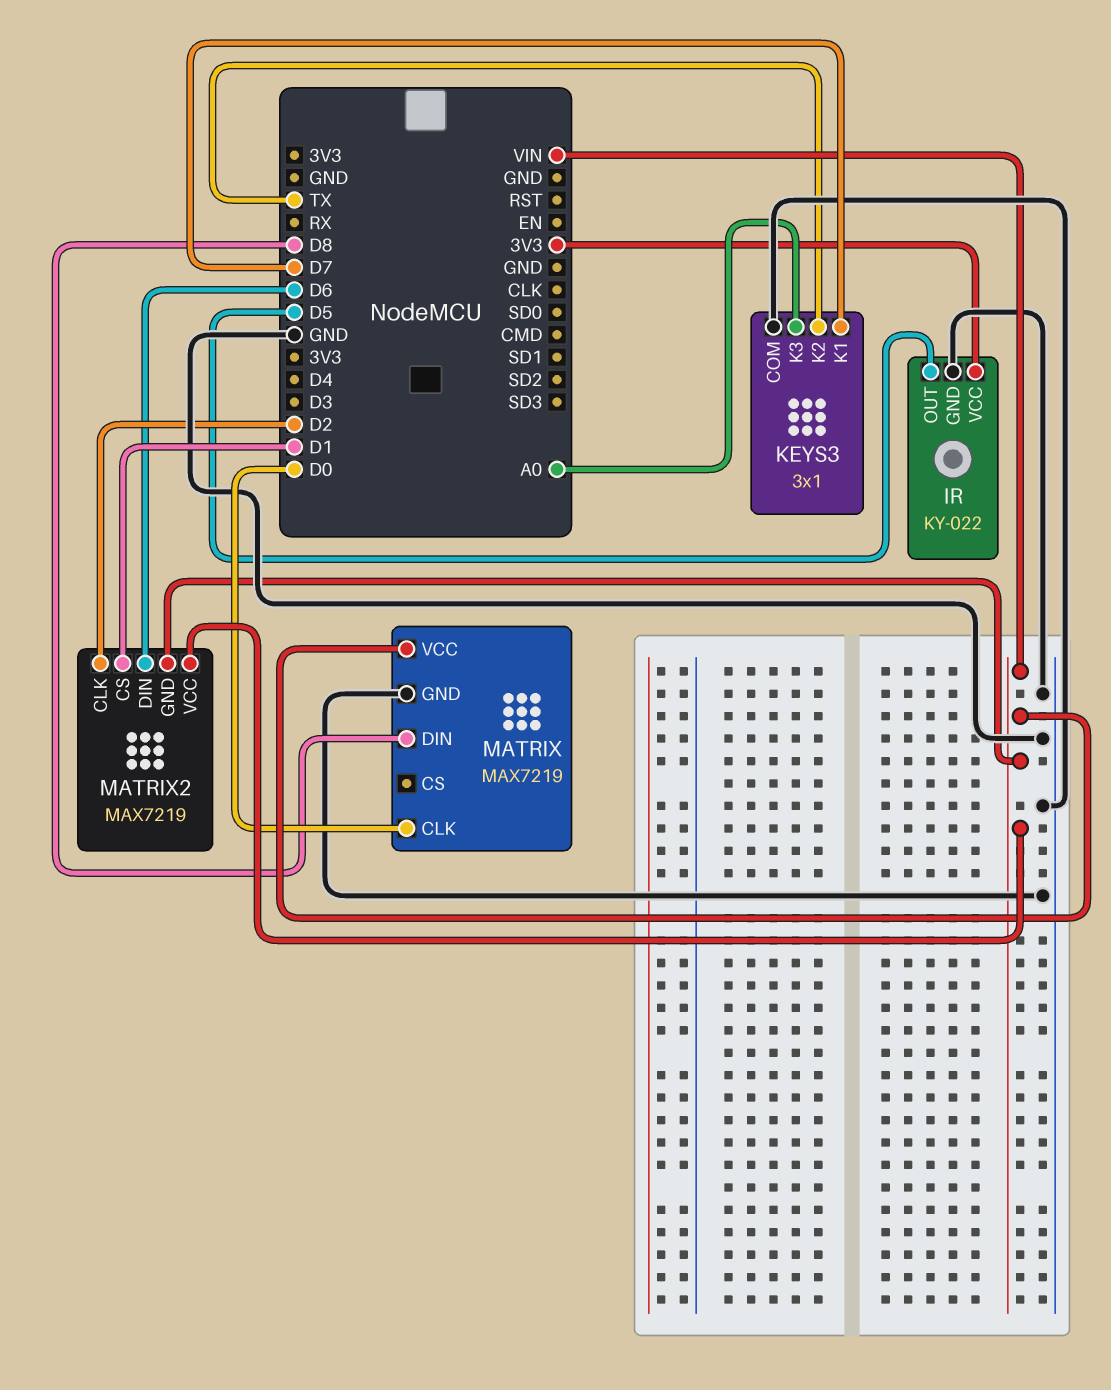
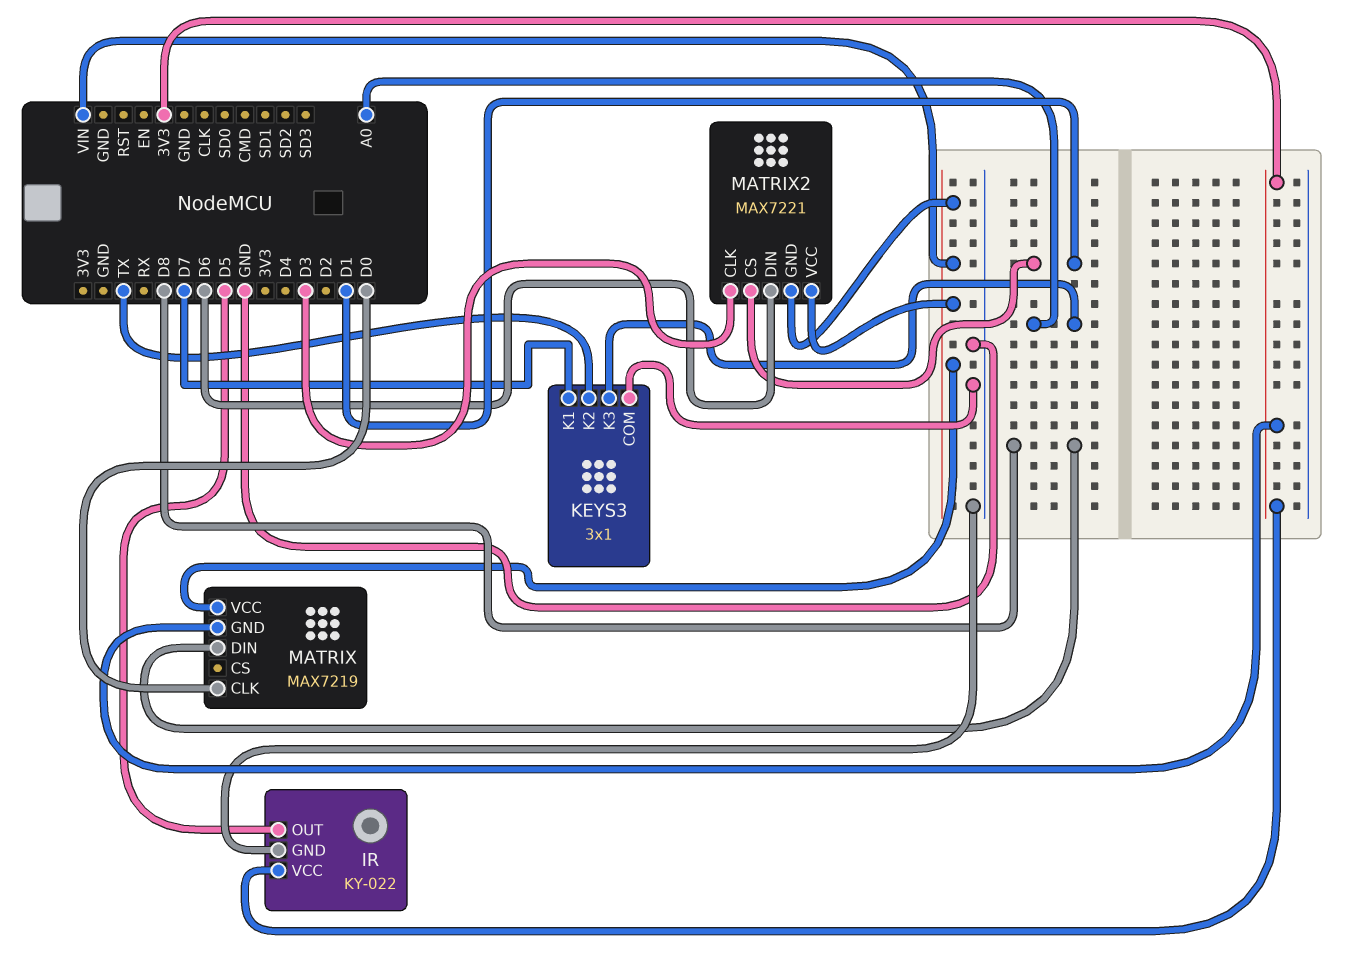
MATRIX pin GND: GND -> 3V3
MATRIX2: MAX7219 -> MAX7221
MATRIX2 pin CLK: D2 -> D3

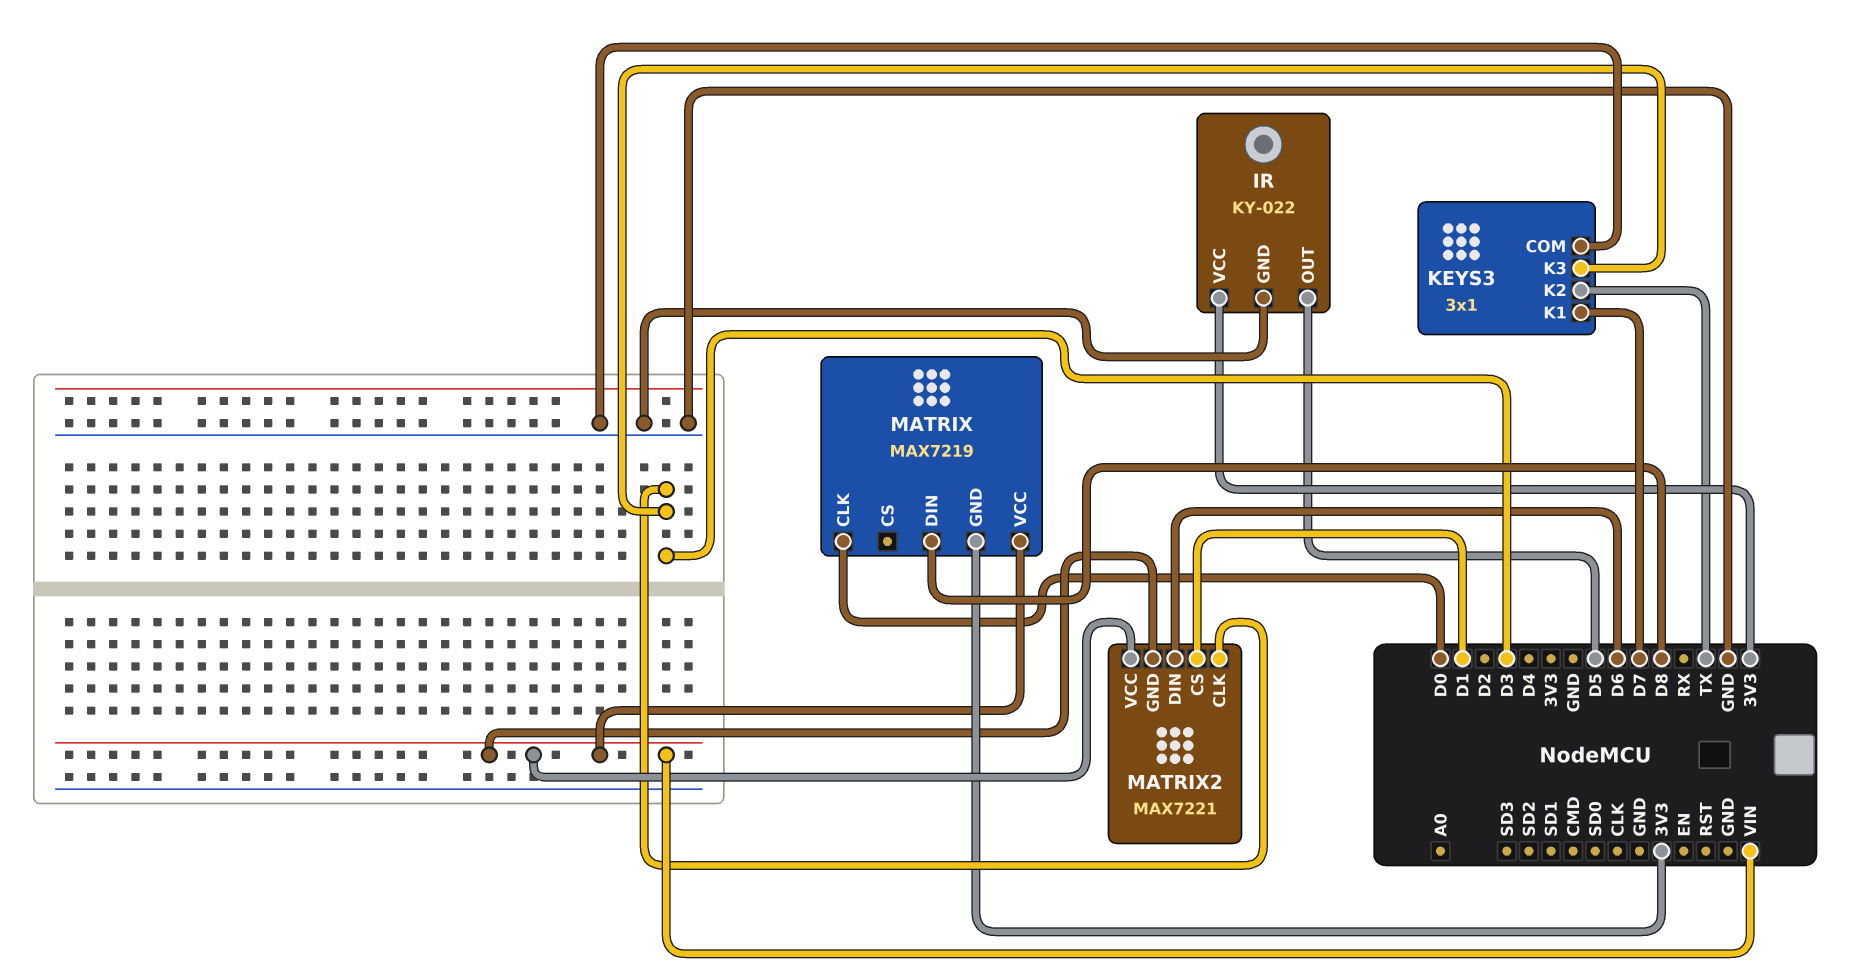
KEYS3 pin K3: A0 -> D3

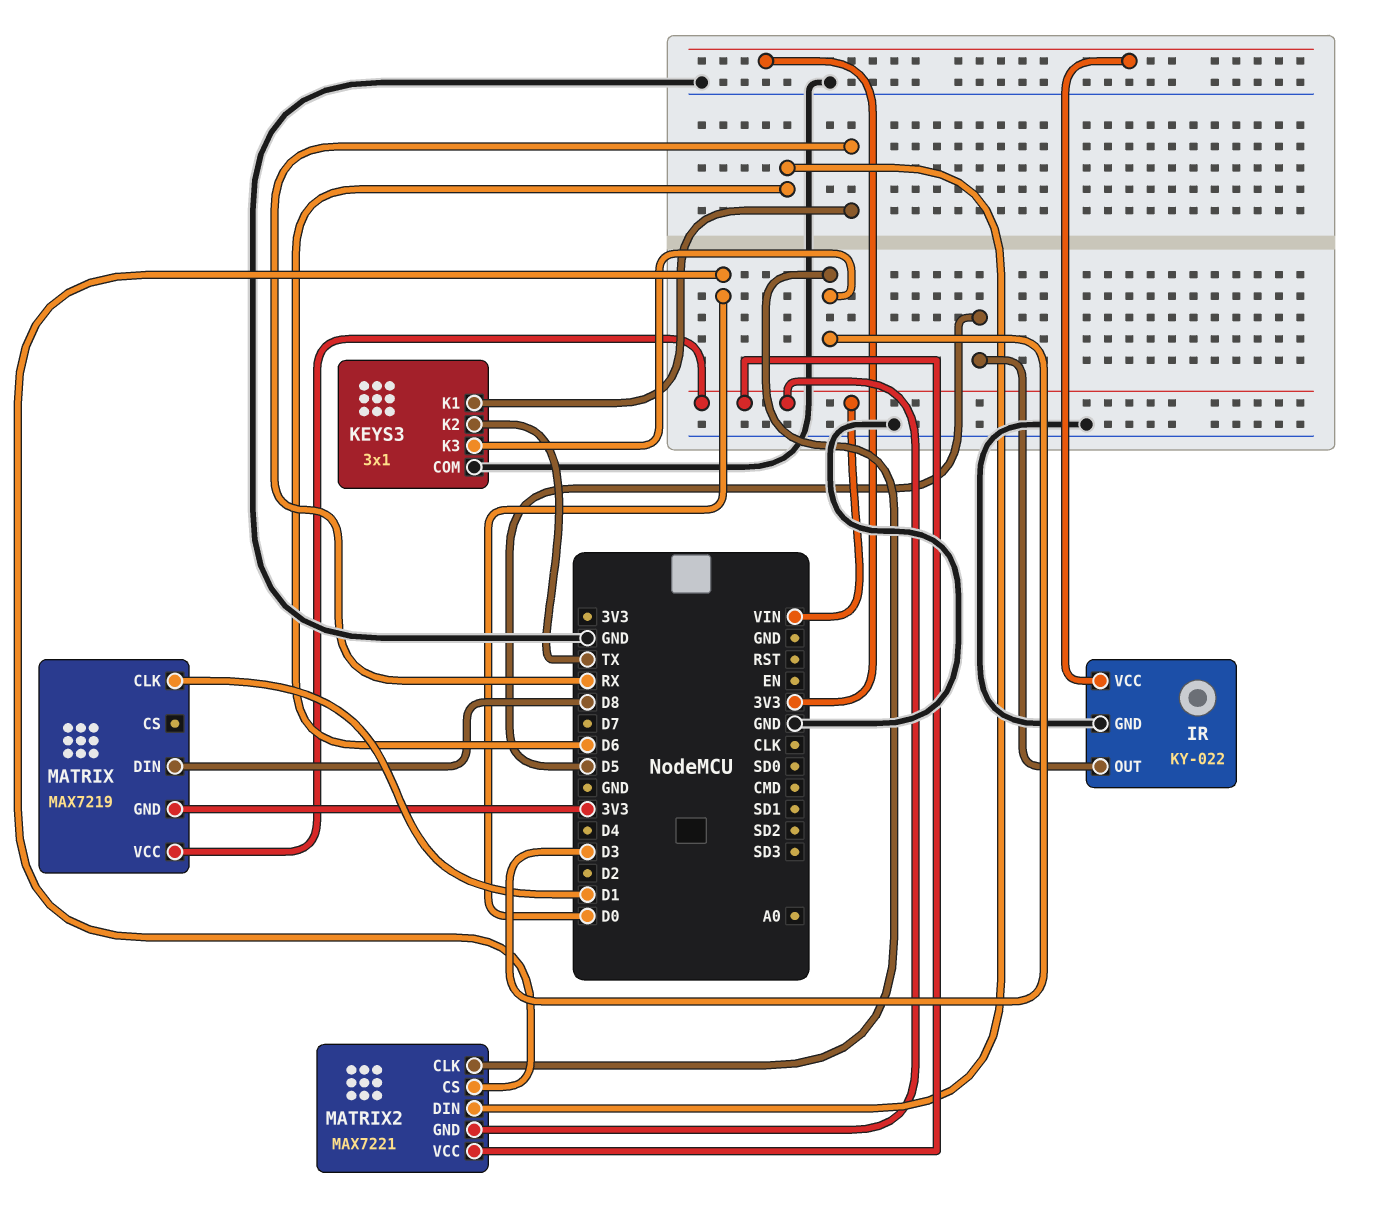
KEYS3 pin K1: D7 -> RX
MATRIX pin CLK: D0 -> D1
MATRIX2 pin CS: D1 -> D0

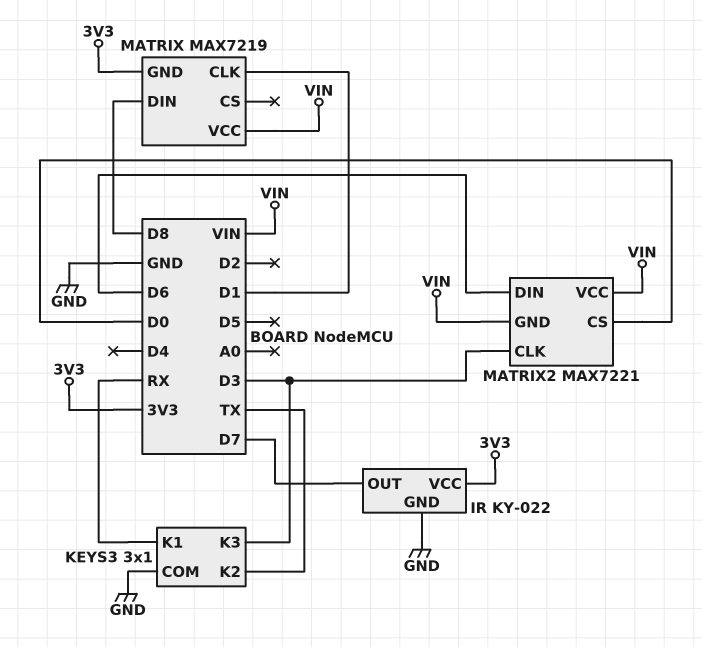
IR pin OUT: D5 -> D7

